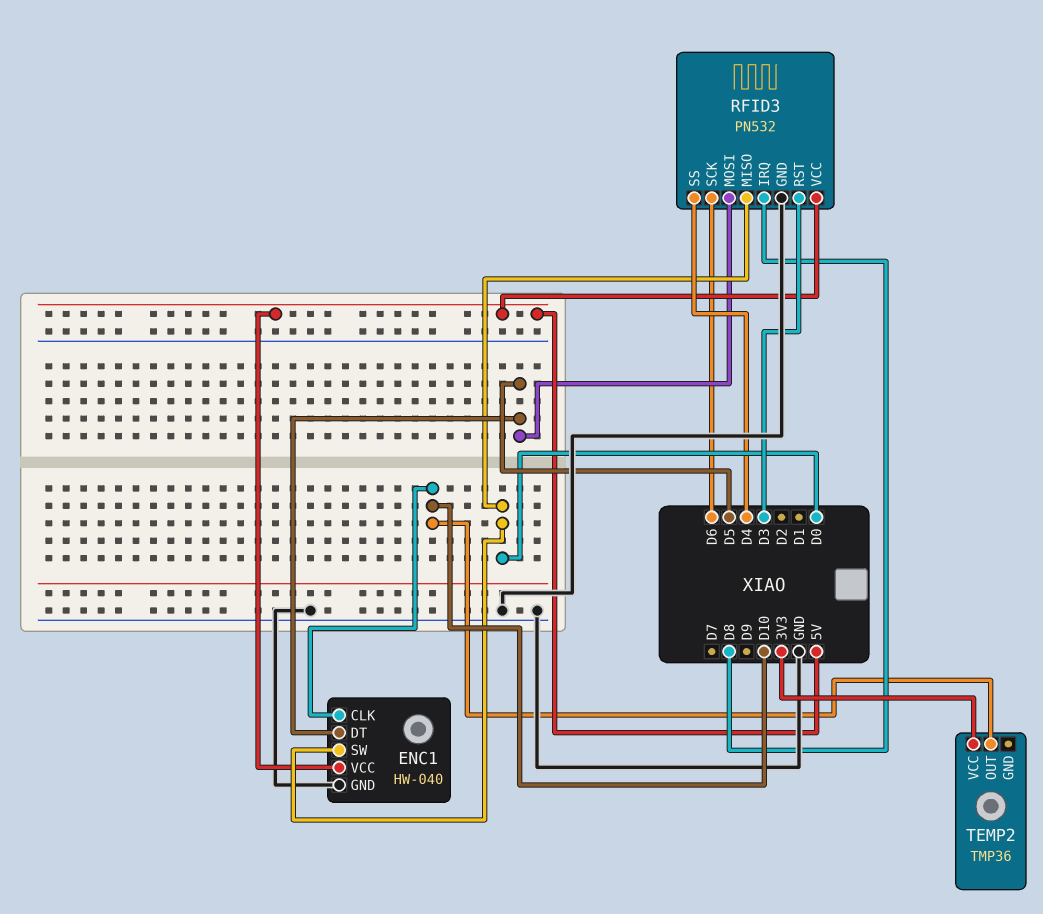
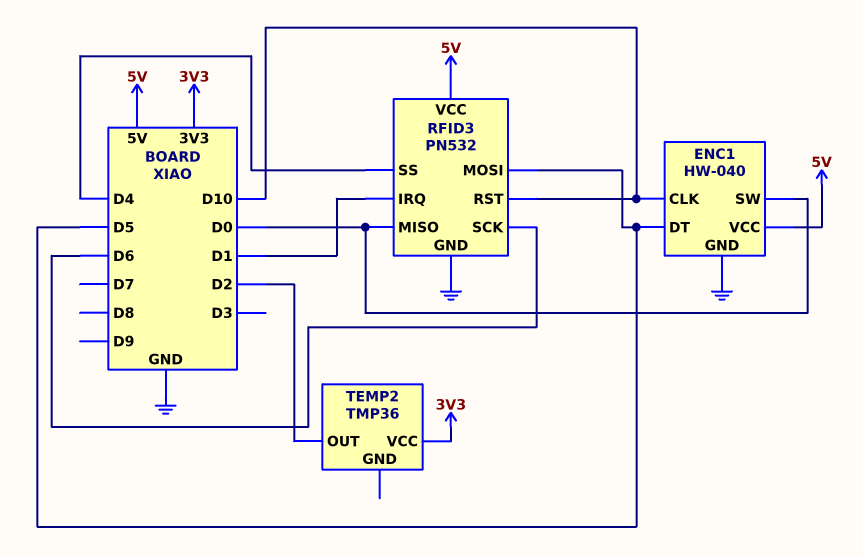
RFID3 pin IRQ: D8 -> D1
RFID3 pin RST: D3 -> D10
TEMP2 pin OUT: D10 -> D2

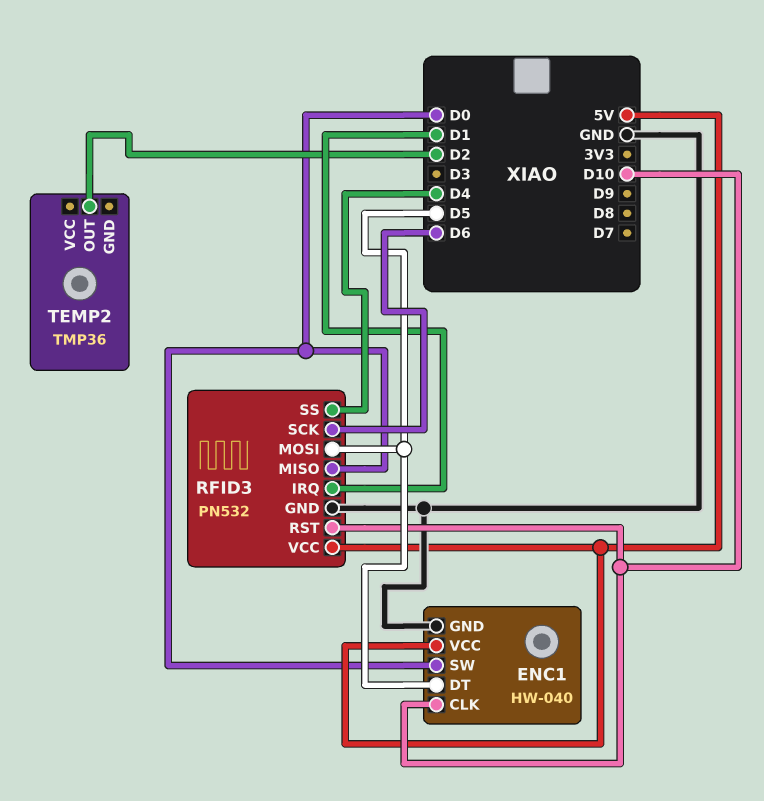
TEMP2 pin VCC: 3V3 -> none

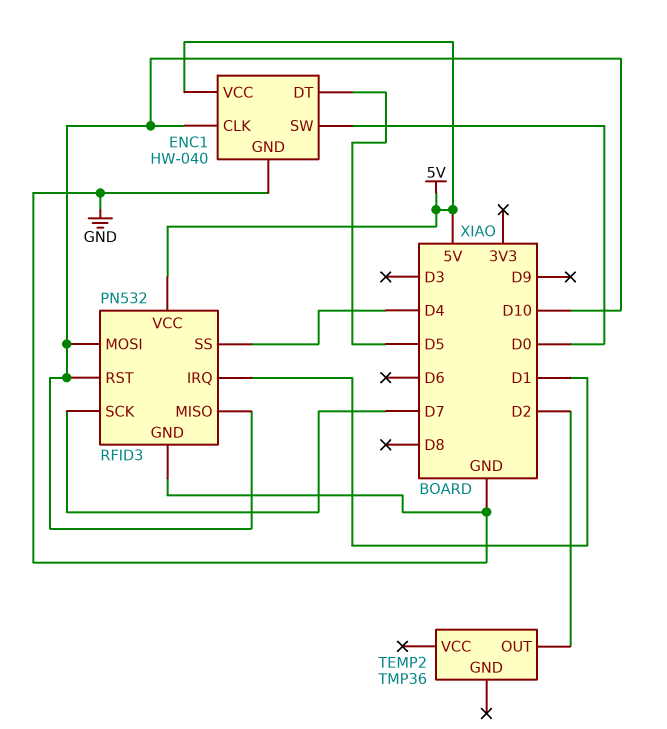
RFID3 pin MISO: D0 -> D10
RFID3 pin MOSI: D5 -> D10
RFID3 pin SCK: D6 -> D7

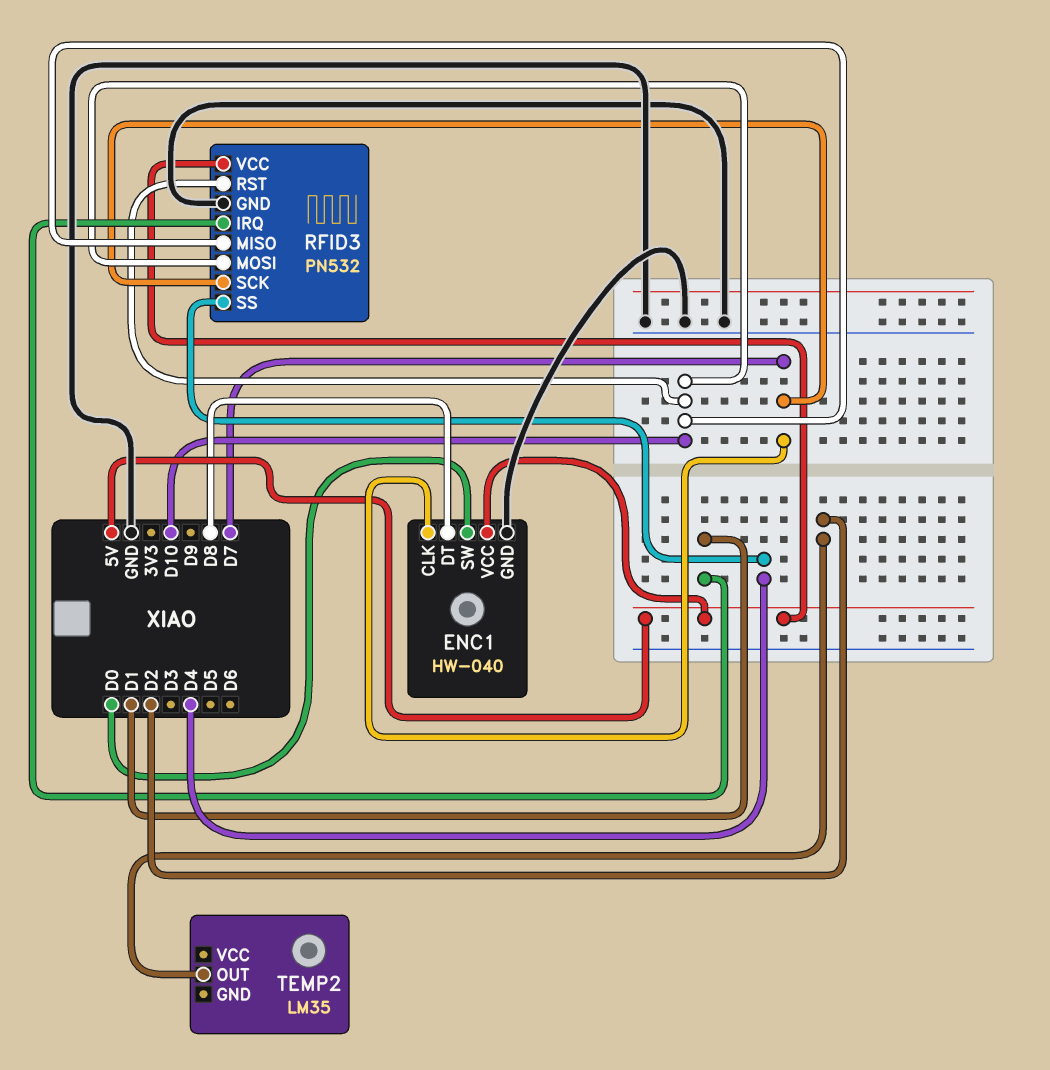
ENC1 pin CLK: D10 -> D7
ENC1 pin DT: D5 -> D8
TEMP2: TMP36 -> LM35

